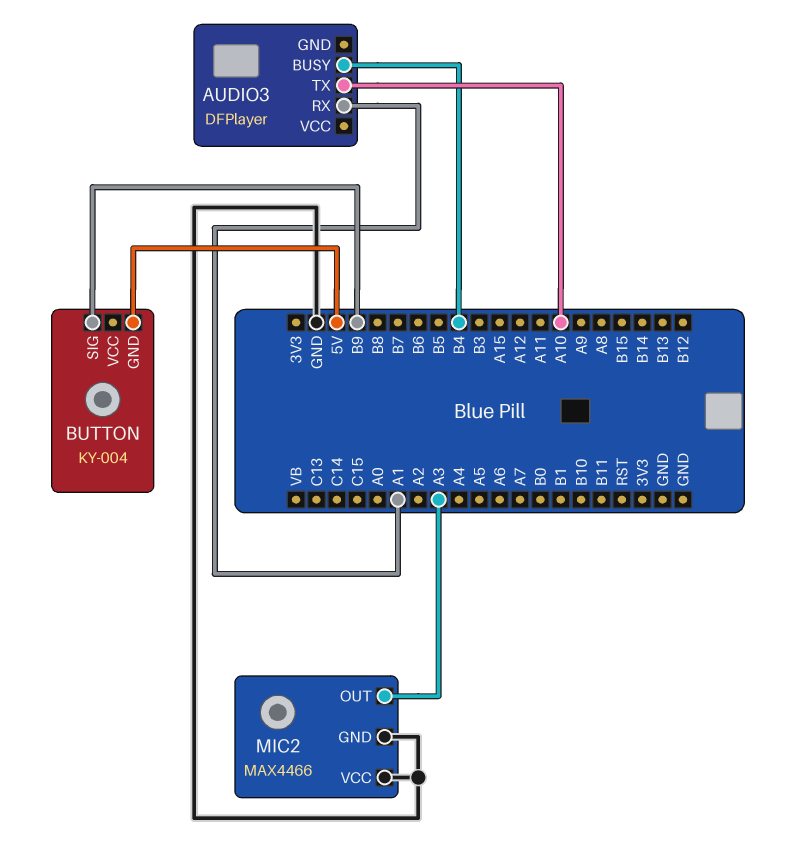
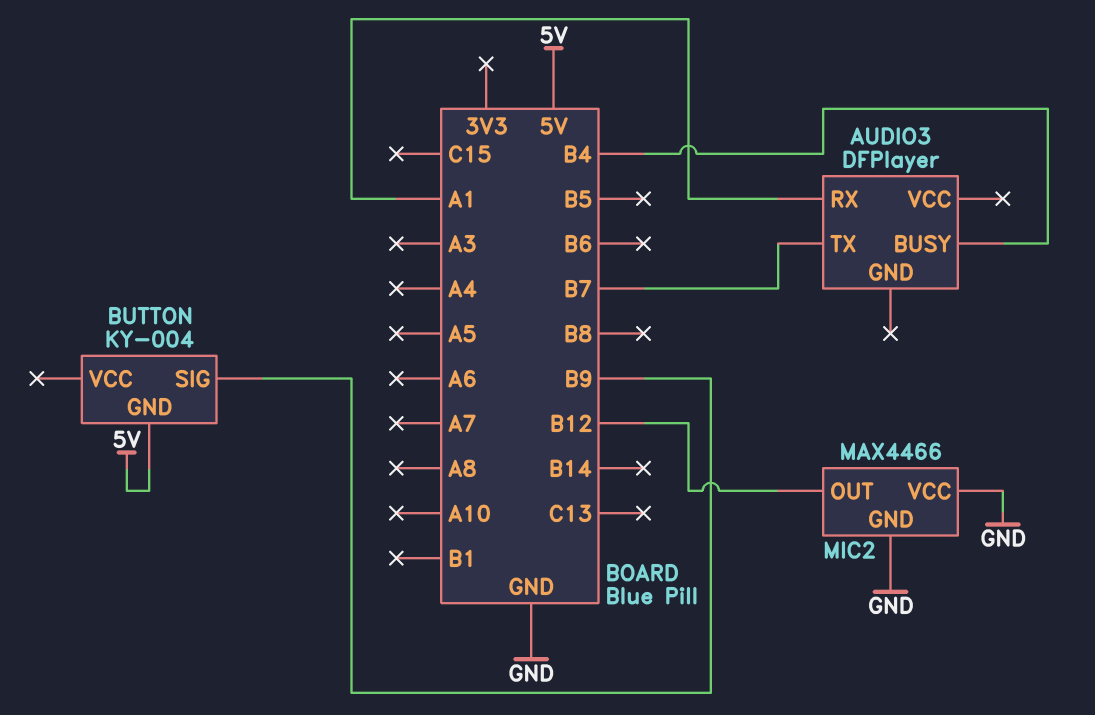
AUDIO3 pin TX: A10 -> B7
MIC2 pin OUT: A3 -> B12

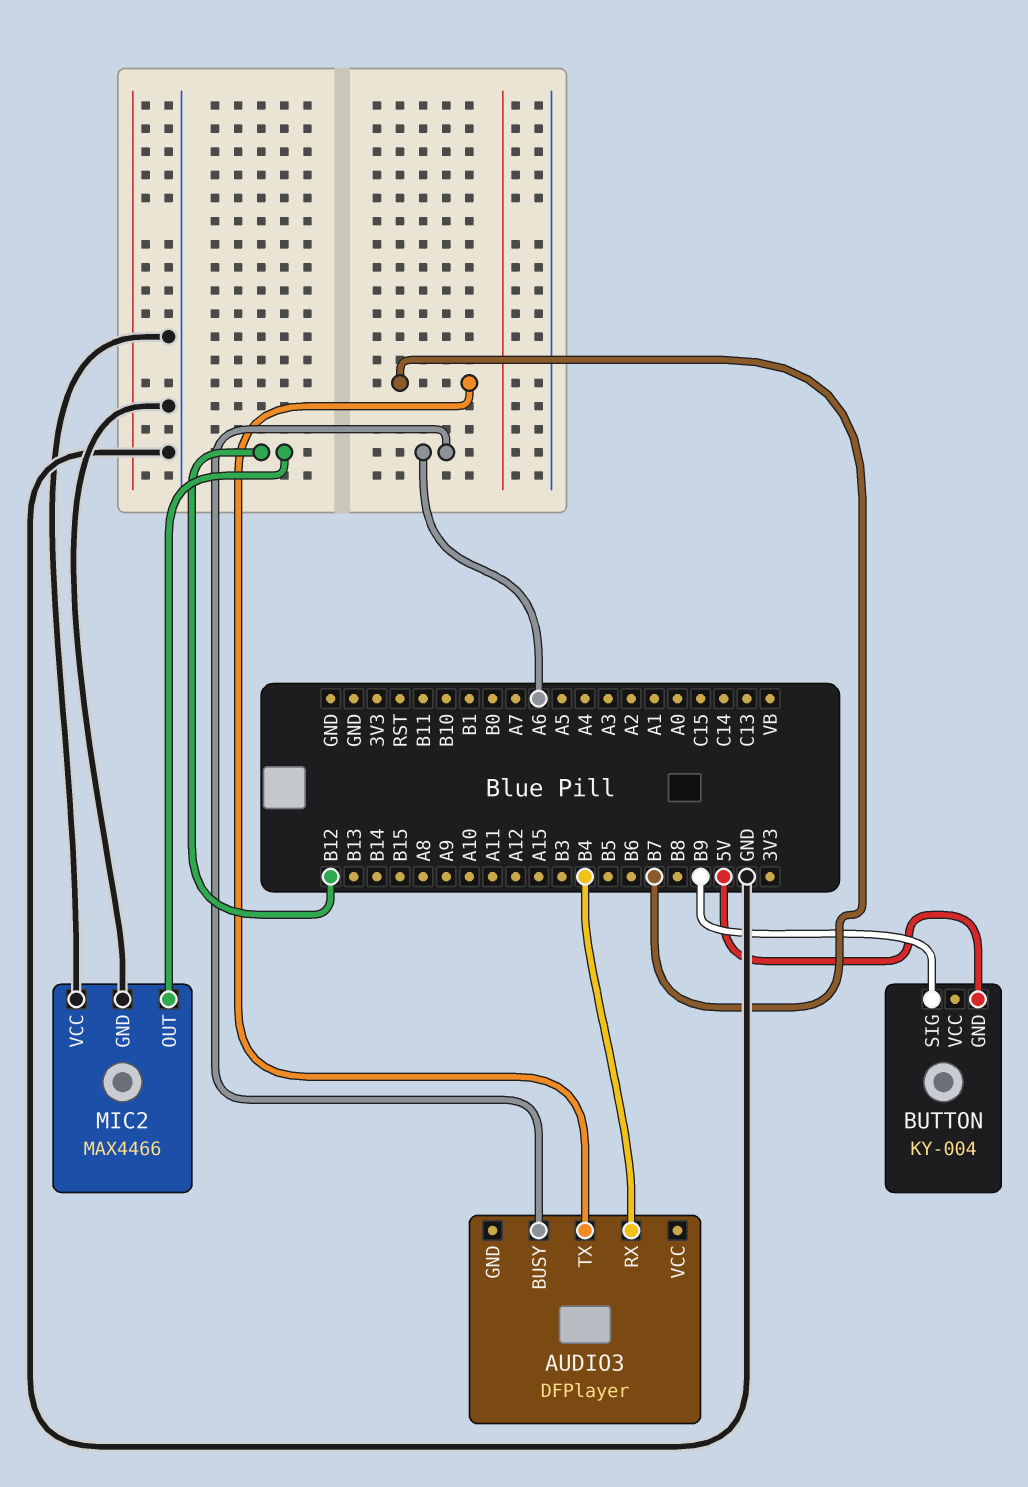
AUDIO3 pin BUSY: B4 -> A6
AUDIO3 pin RX: A1 -> B4

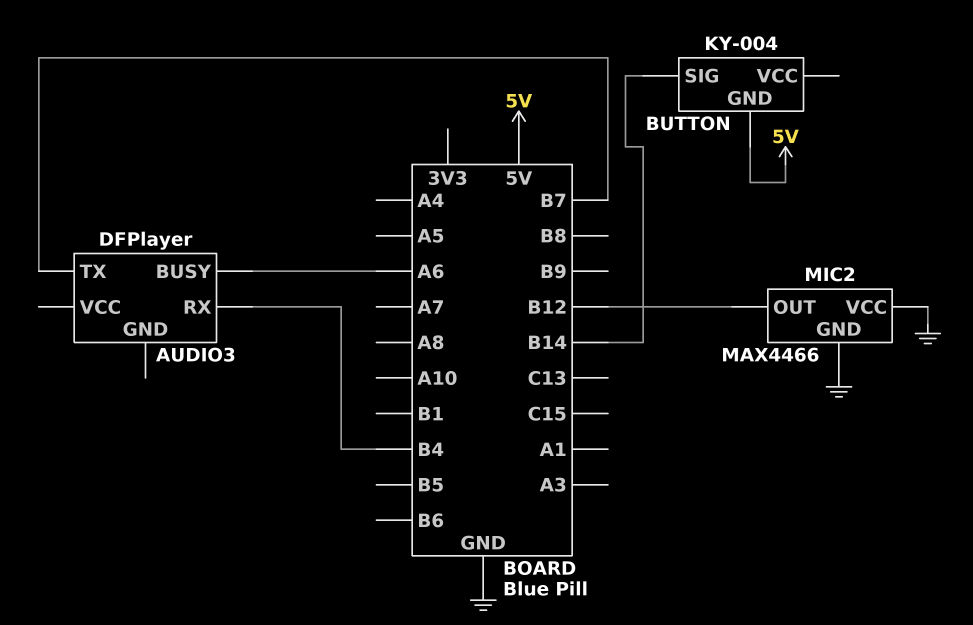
BUTTON pin SIG: B9 -> B14

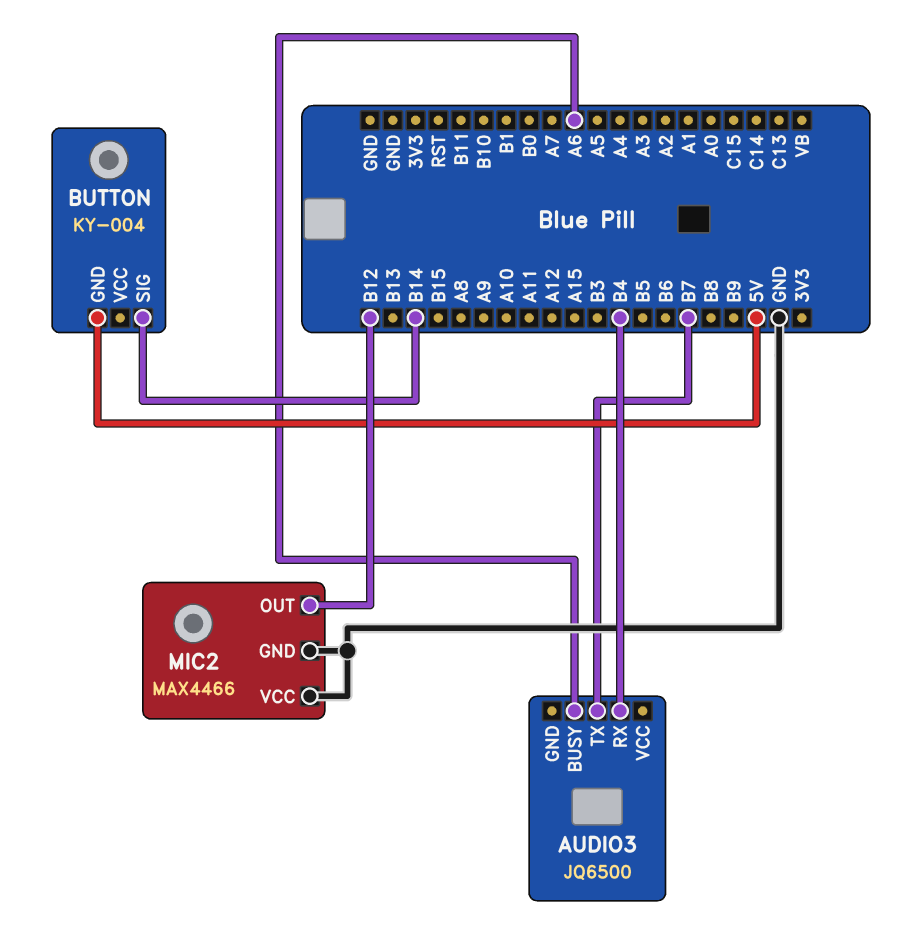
AUDIO3: DFPlayer -> JQ6500

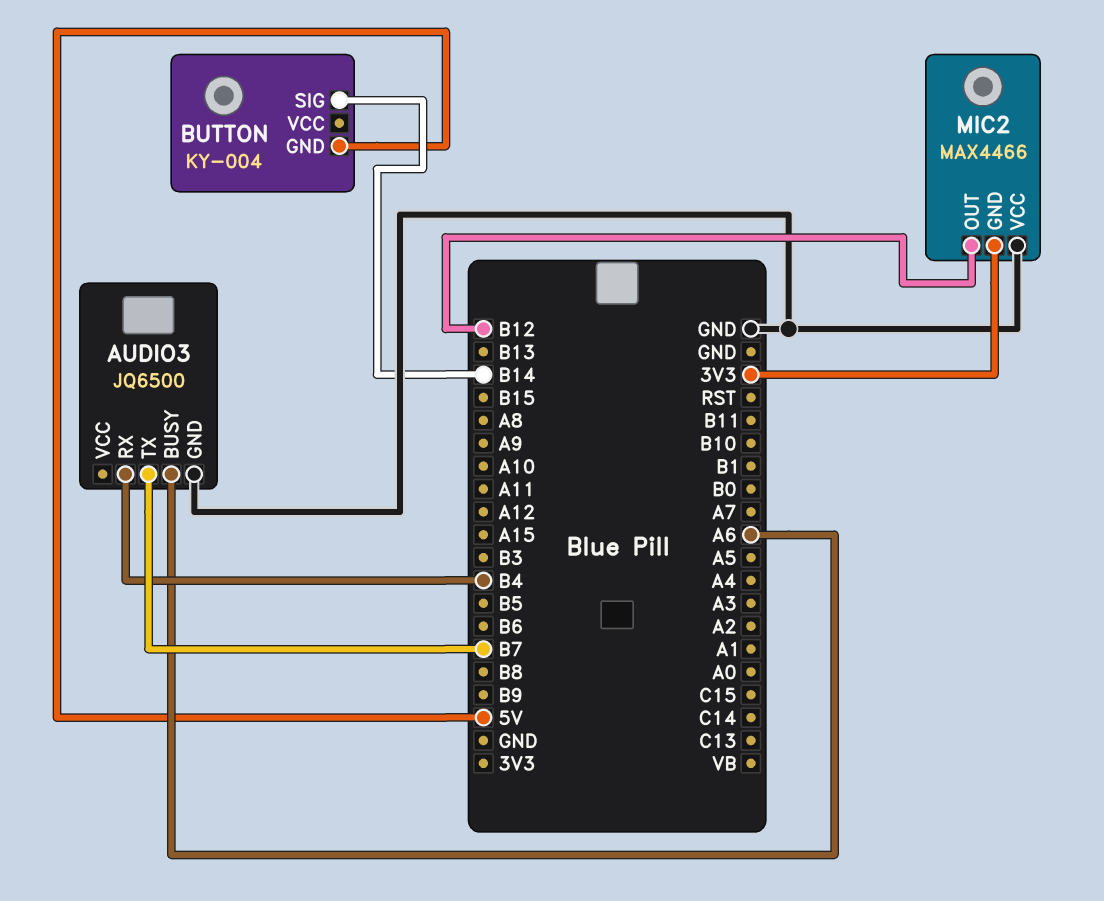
AUDIO3 pin GND: none -> GND
MIC2 pin GND: GND -> 3V3

